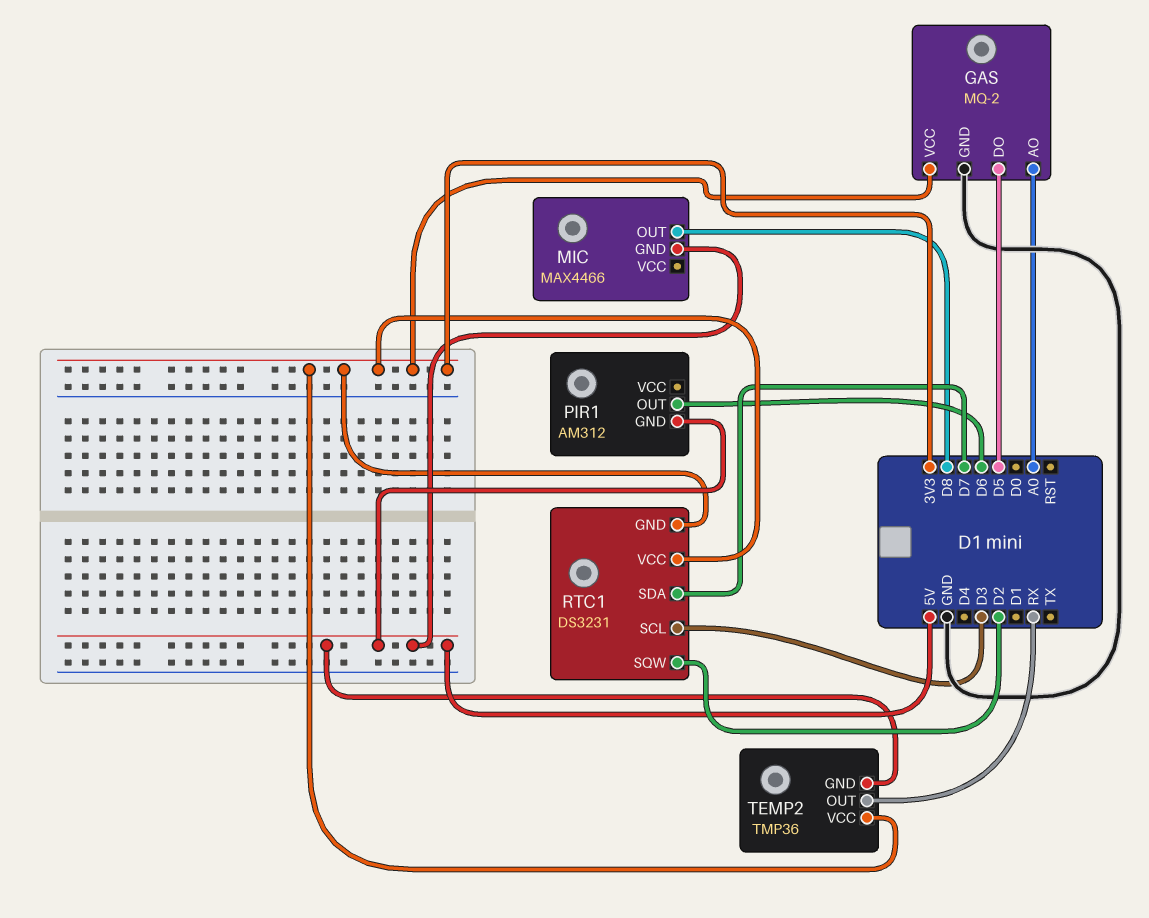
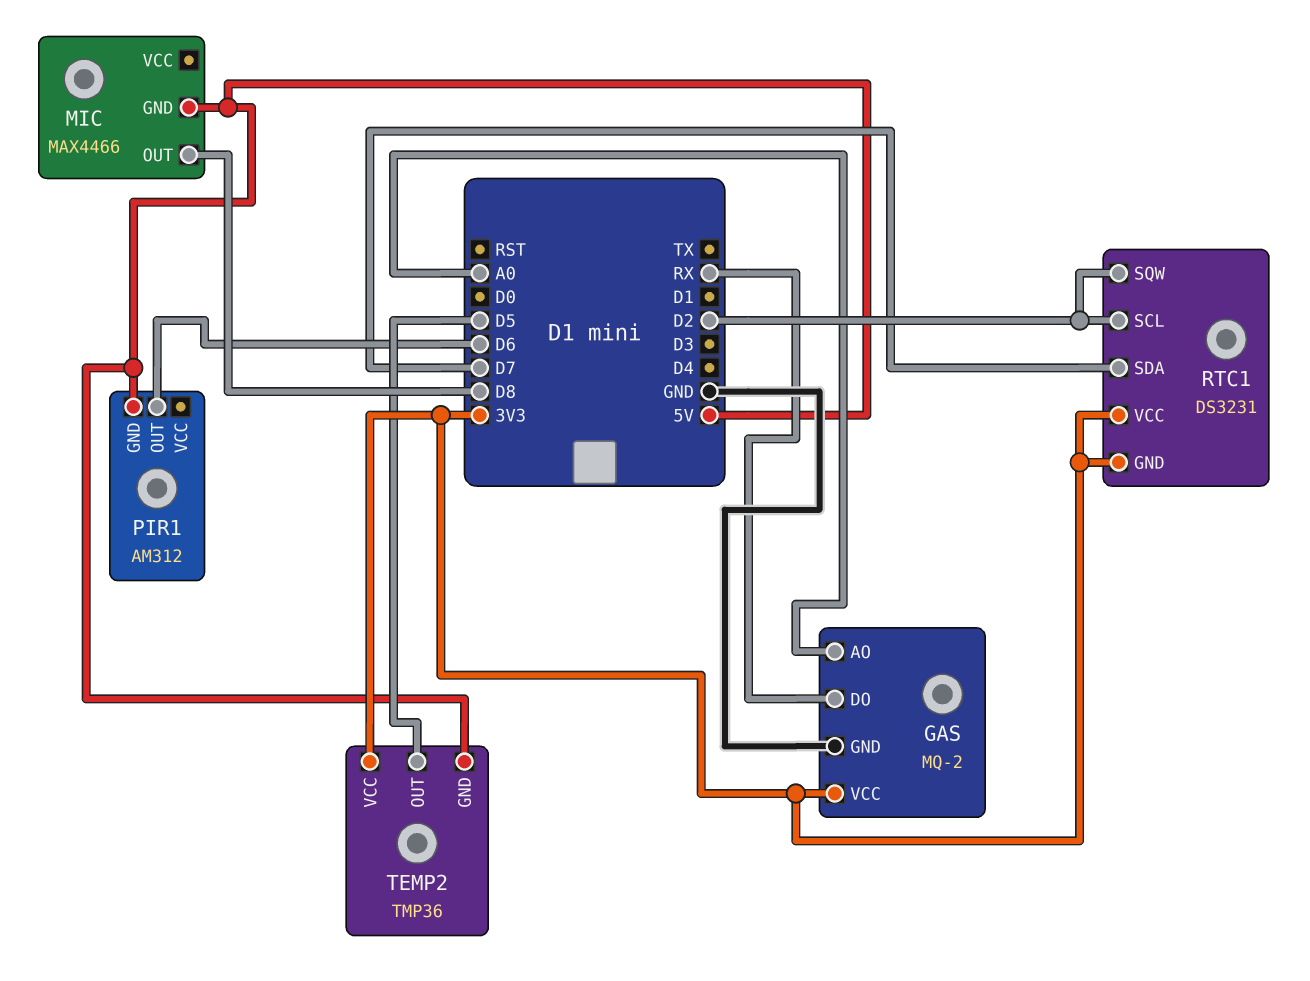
GAS pin DO: D5 -> RX
RTC1 pin SCL: D3 -> D2
TEMP2 pin OUT: RX -> D5

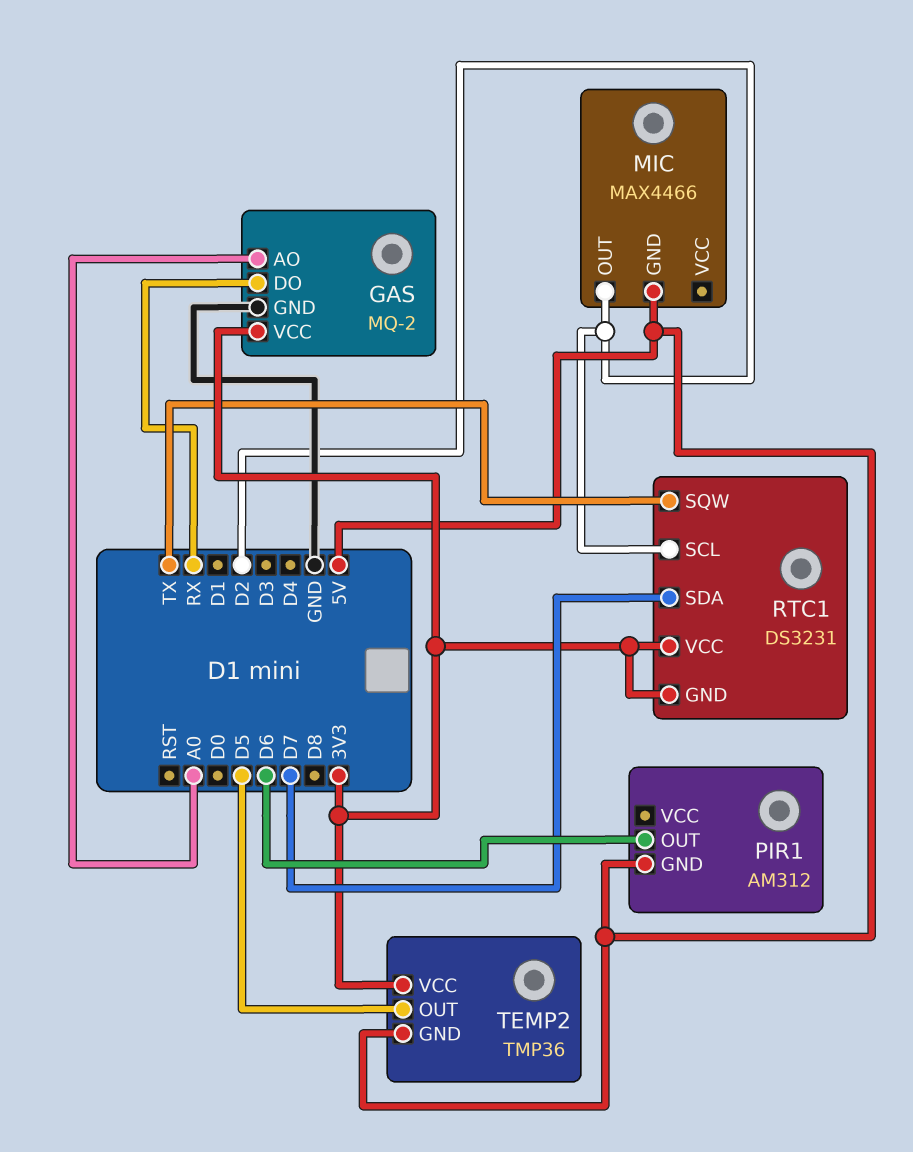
MIC pin OUT: D8 -> D2
RTC1 pin SQW: D2 -> TX

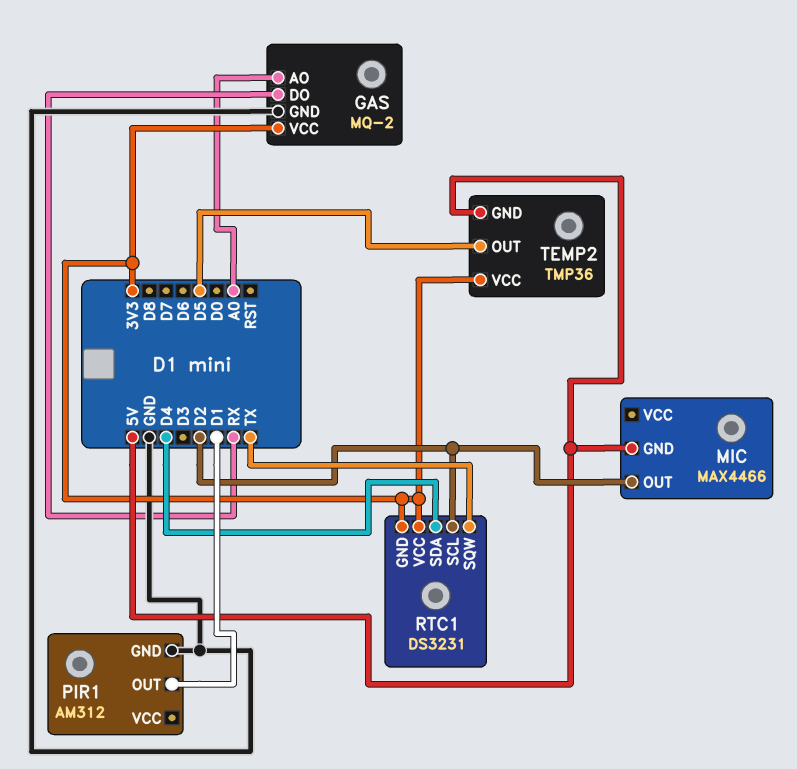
PIR1 pin GND: 5V -> GND
PIR1 pin OUT: D6 -> D1
RTC1 pin SDA: D7 -> D4

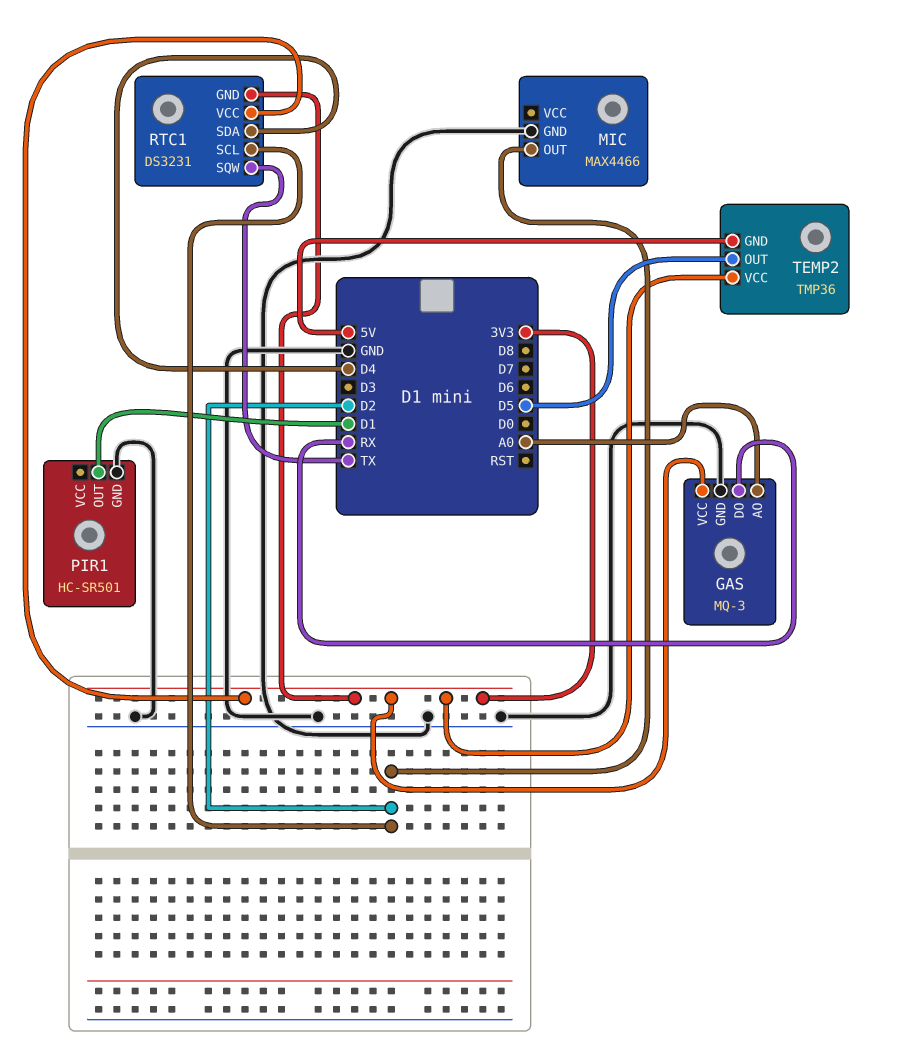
GAS: MQ-2 -> MQ-3
MIC pin GND: 5V -> GND
PIR1: AM312 -> HC-SR501

